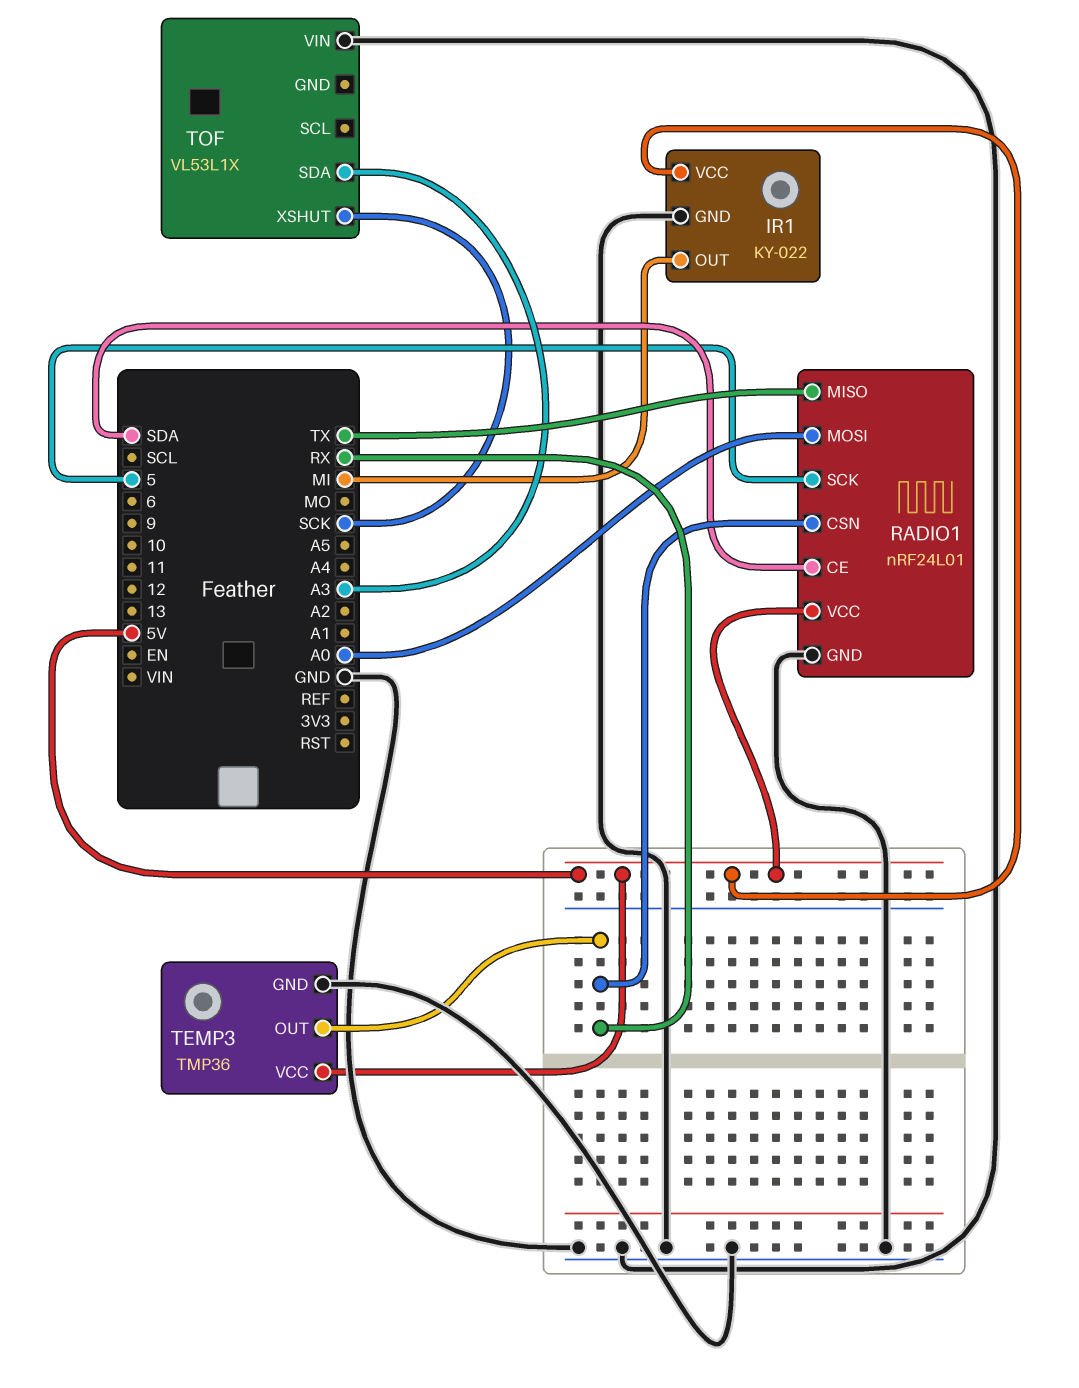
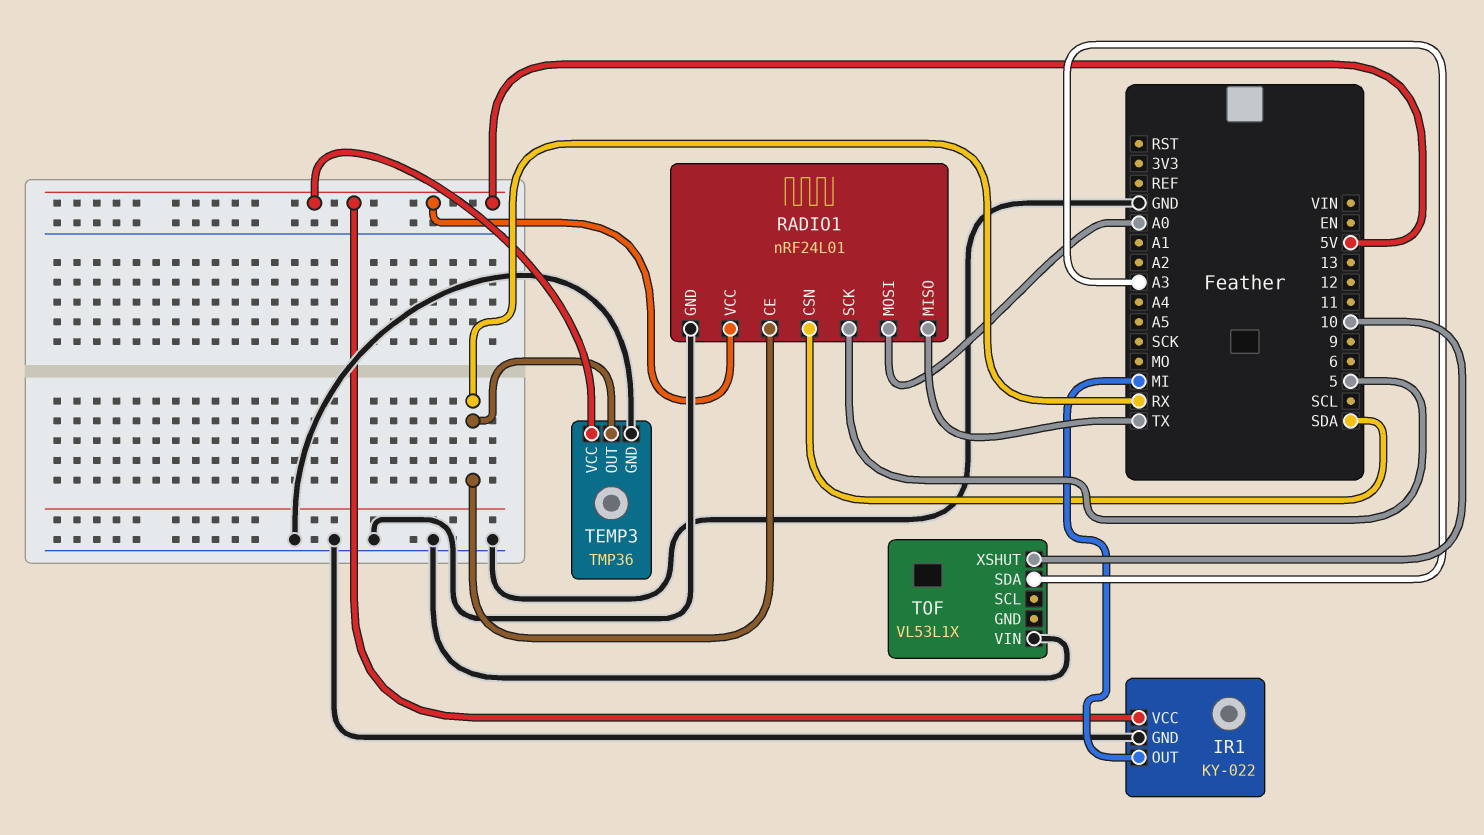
RADIO1 pin CE: SDA -> RX
RADIO1 pin CSN: RX -> SDA
TOF pin XSHUT: SCK -> 10

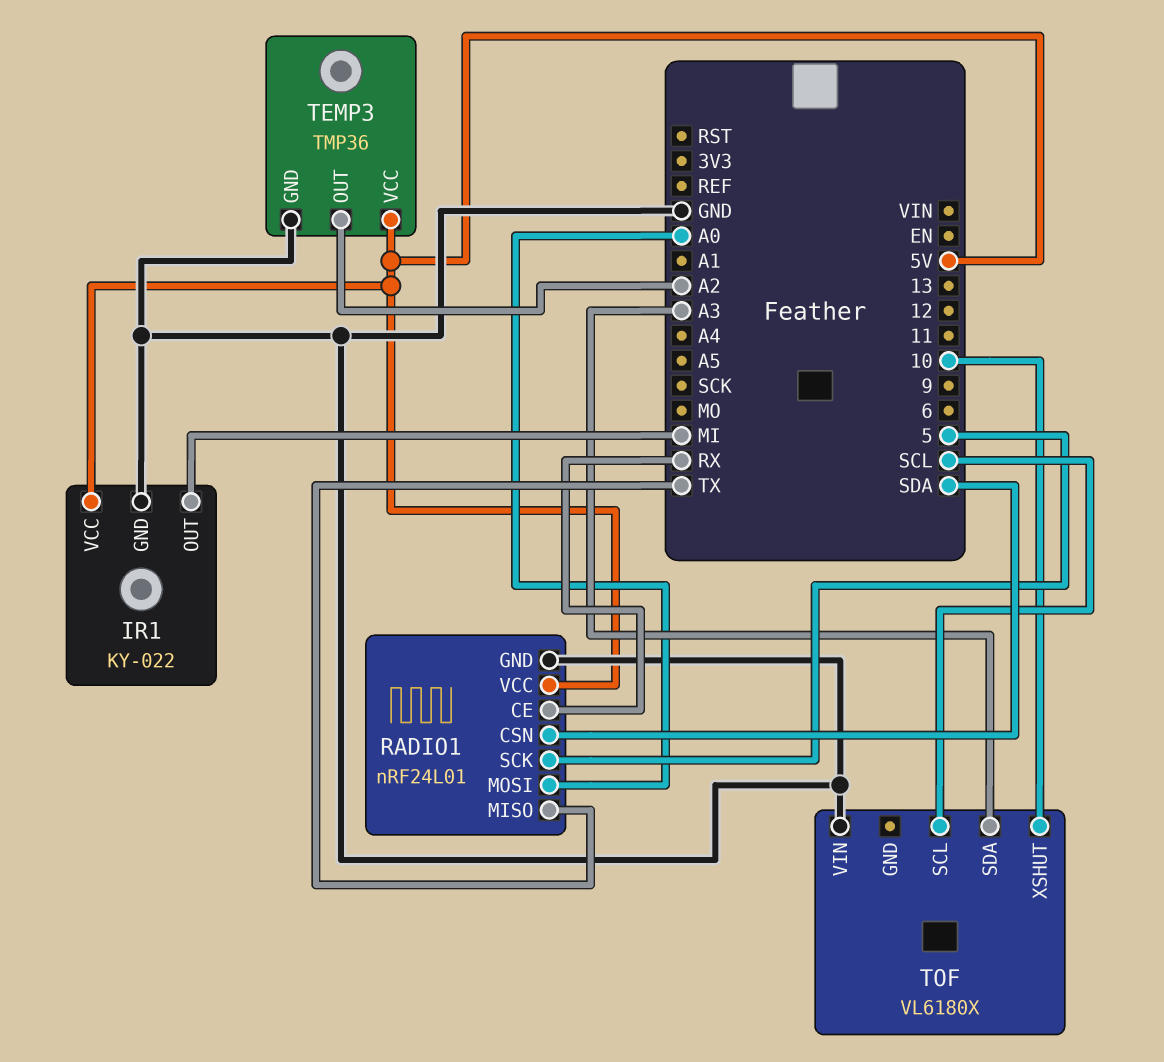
TEMP3 pin OUT: RX -> A2
TOF: VL53L1X -> VL6180X
TOF pin SCL: none -> SCL

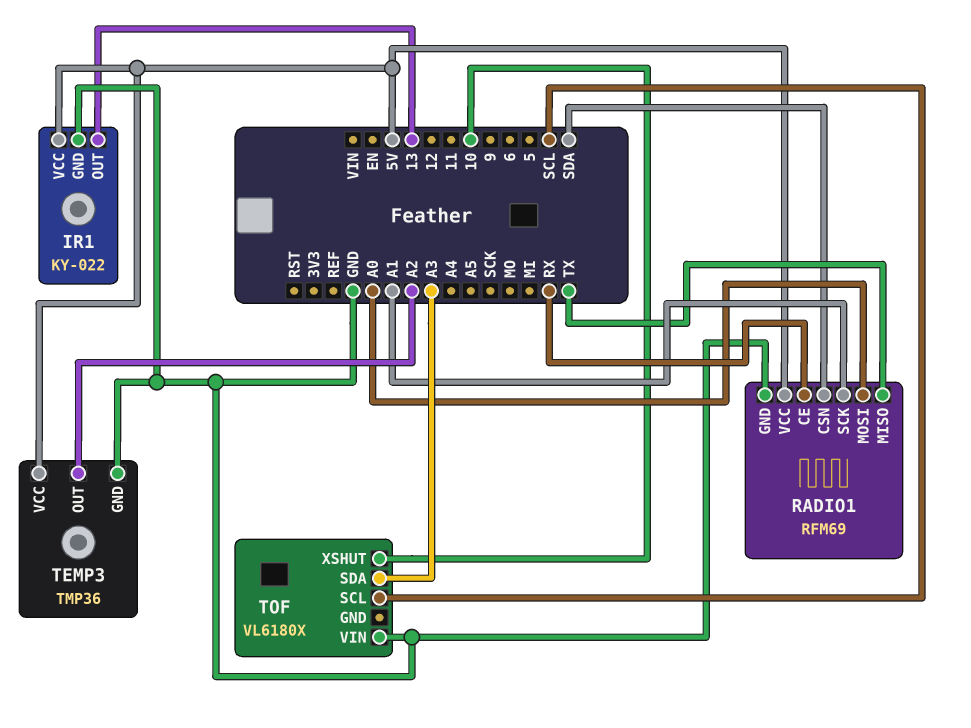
IR1 pin OUT: MI -> 13
RADIO1: nRF24L01 -> RFM69
RADIO1 pin SCK: 5 -> A1

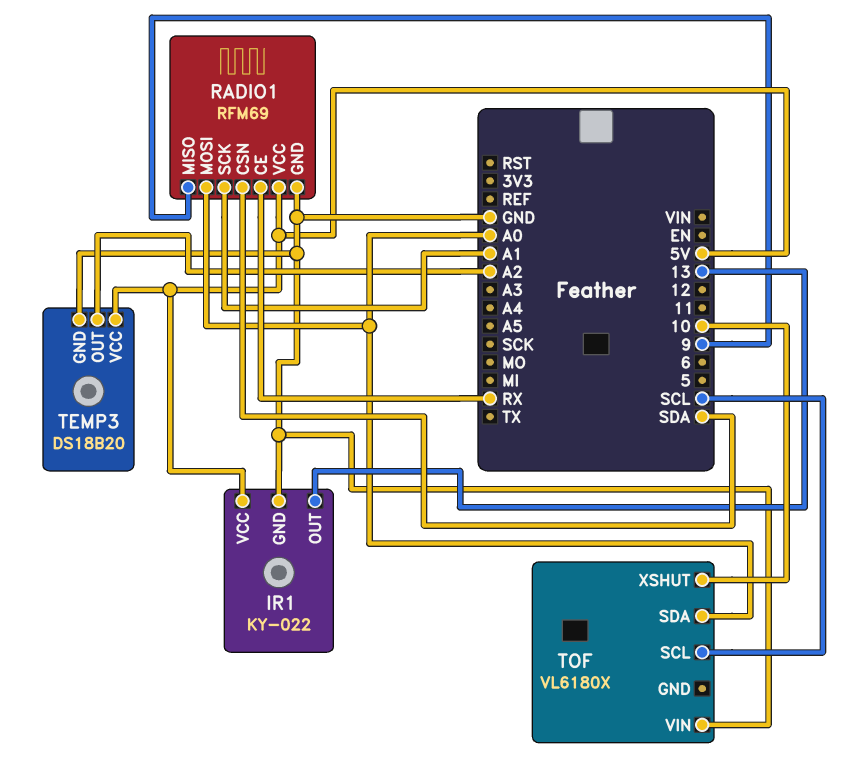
RADIO1 pin MISO: TX -> 9
TEMP3: TMP36 -> DS18B20
TOF pin SDA: A3 -> A0

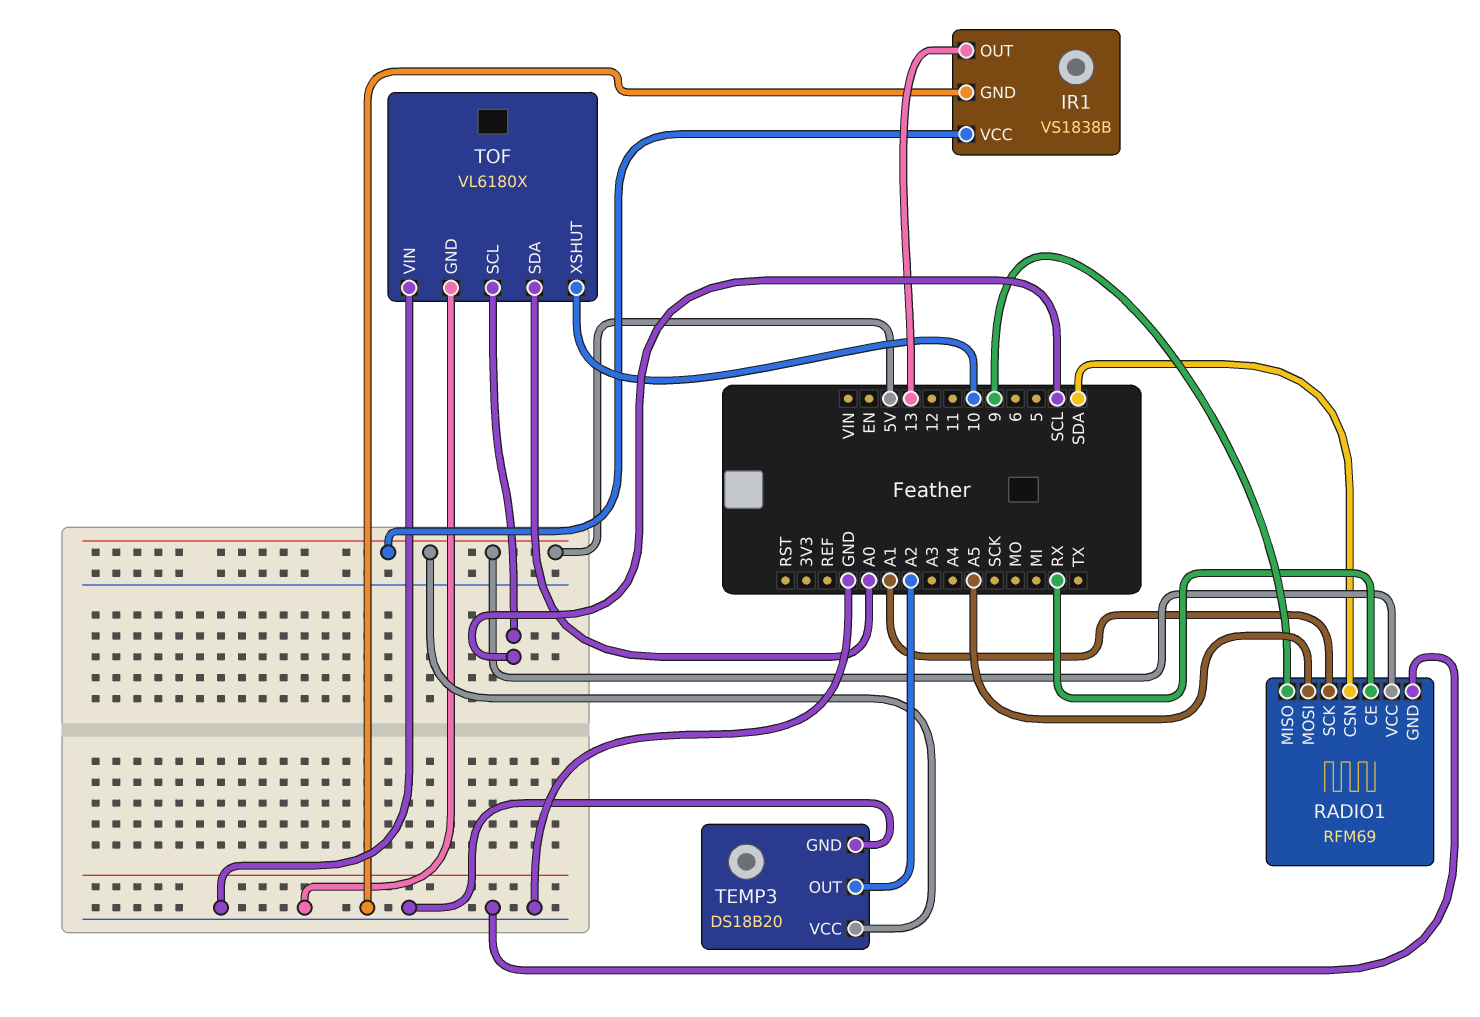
IR1: KY-022 -> VS1838B
RADIO1 pin MOSI: A0 -> A5
TOF pin GND: none -> GND

